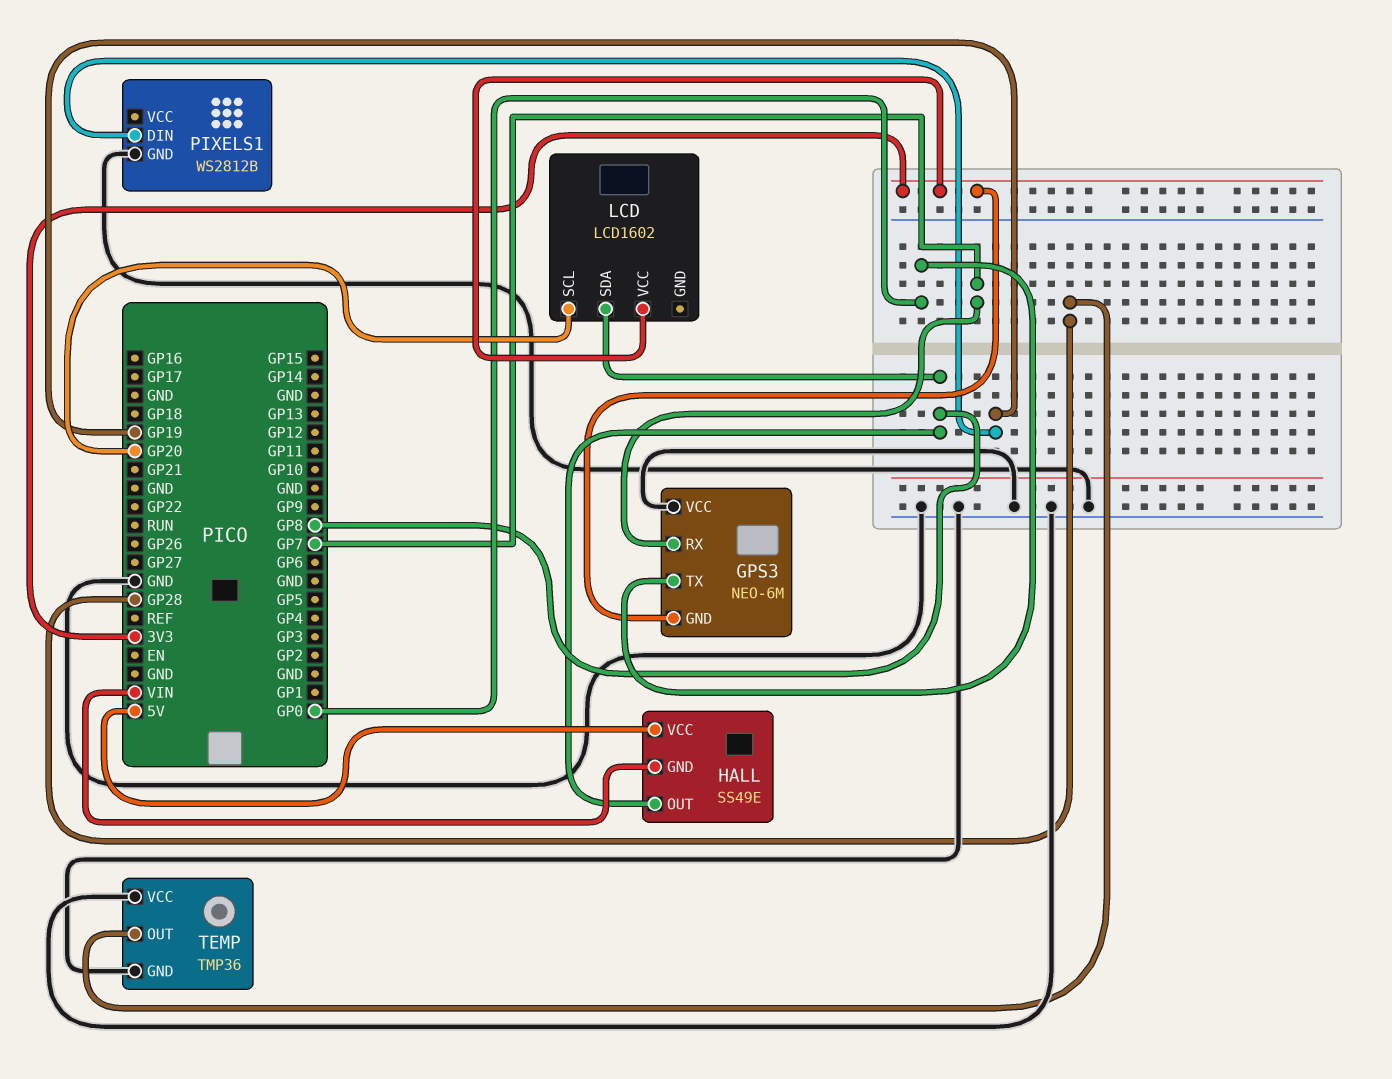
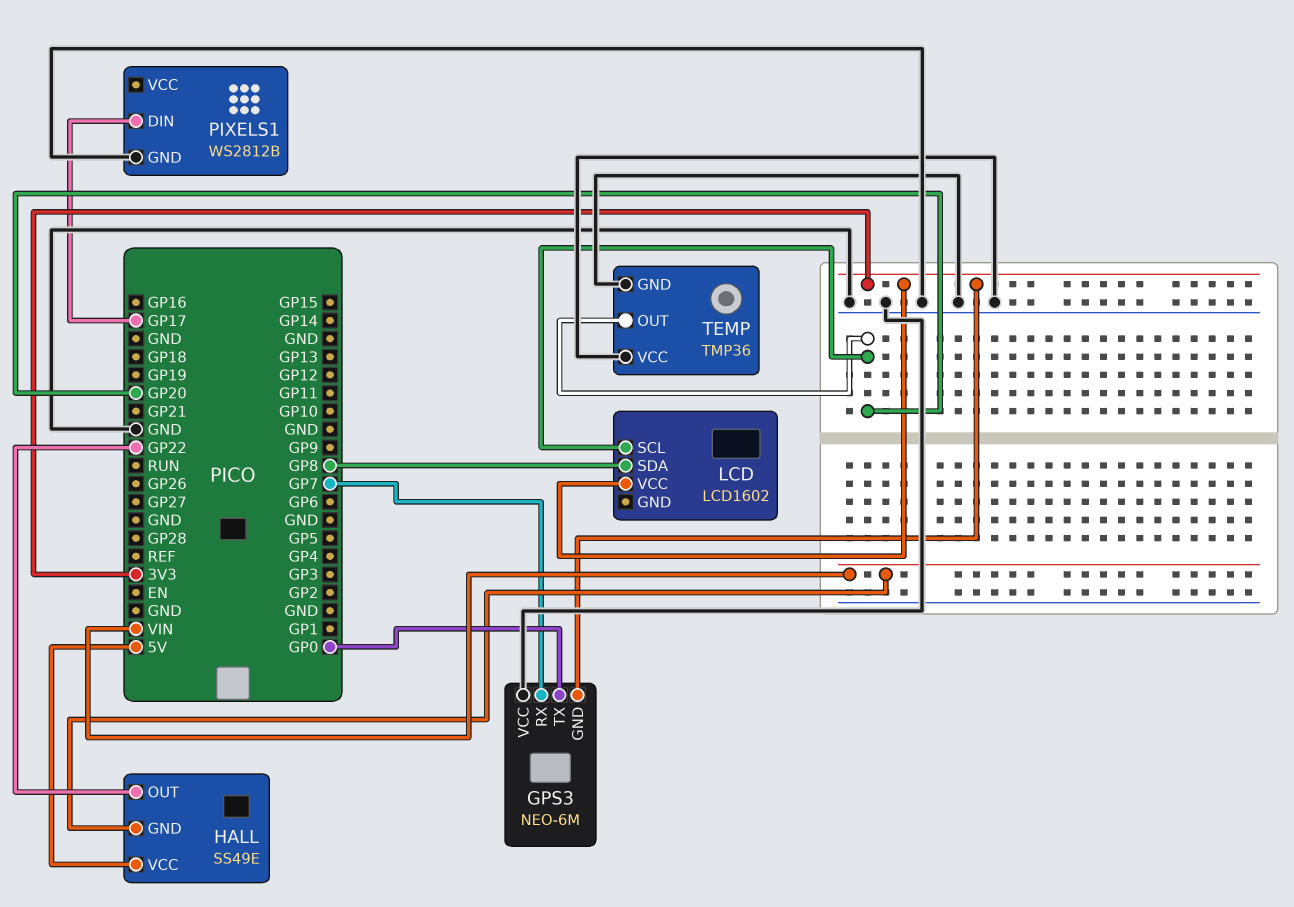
HALL pin OUT: GP8 -> GP22
PIXELS1 pin DIN: GP19 -> GP17
TEMP pin OUT: GP28 -> GP20

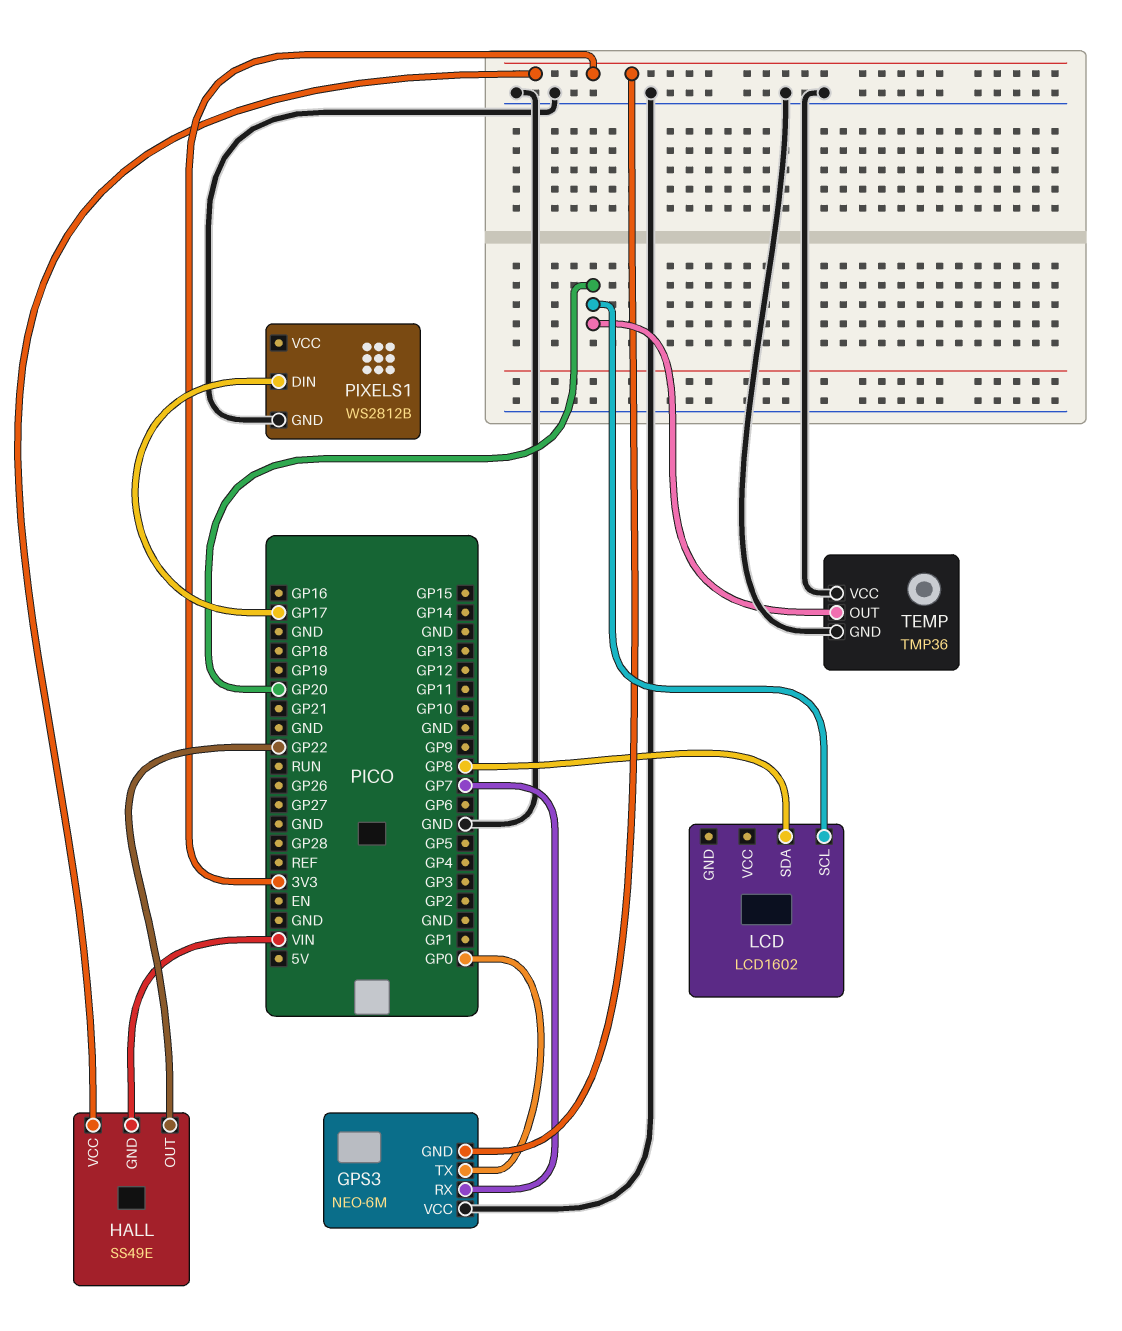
HALL pin VCC: 5V -> 3V3
LCD pin VCC: 3V3 -> none

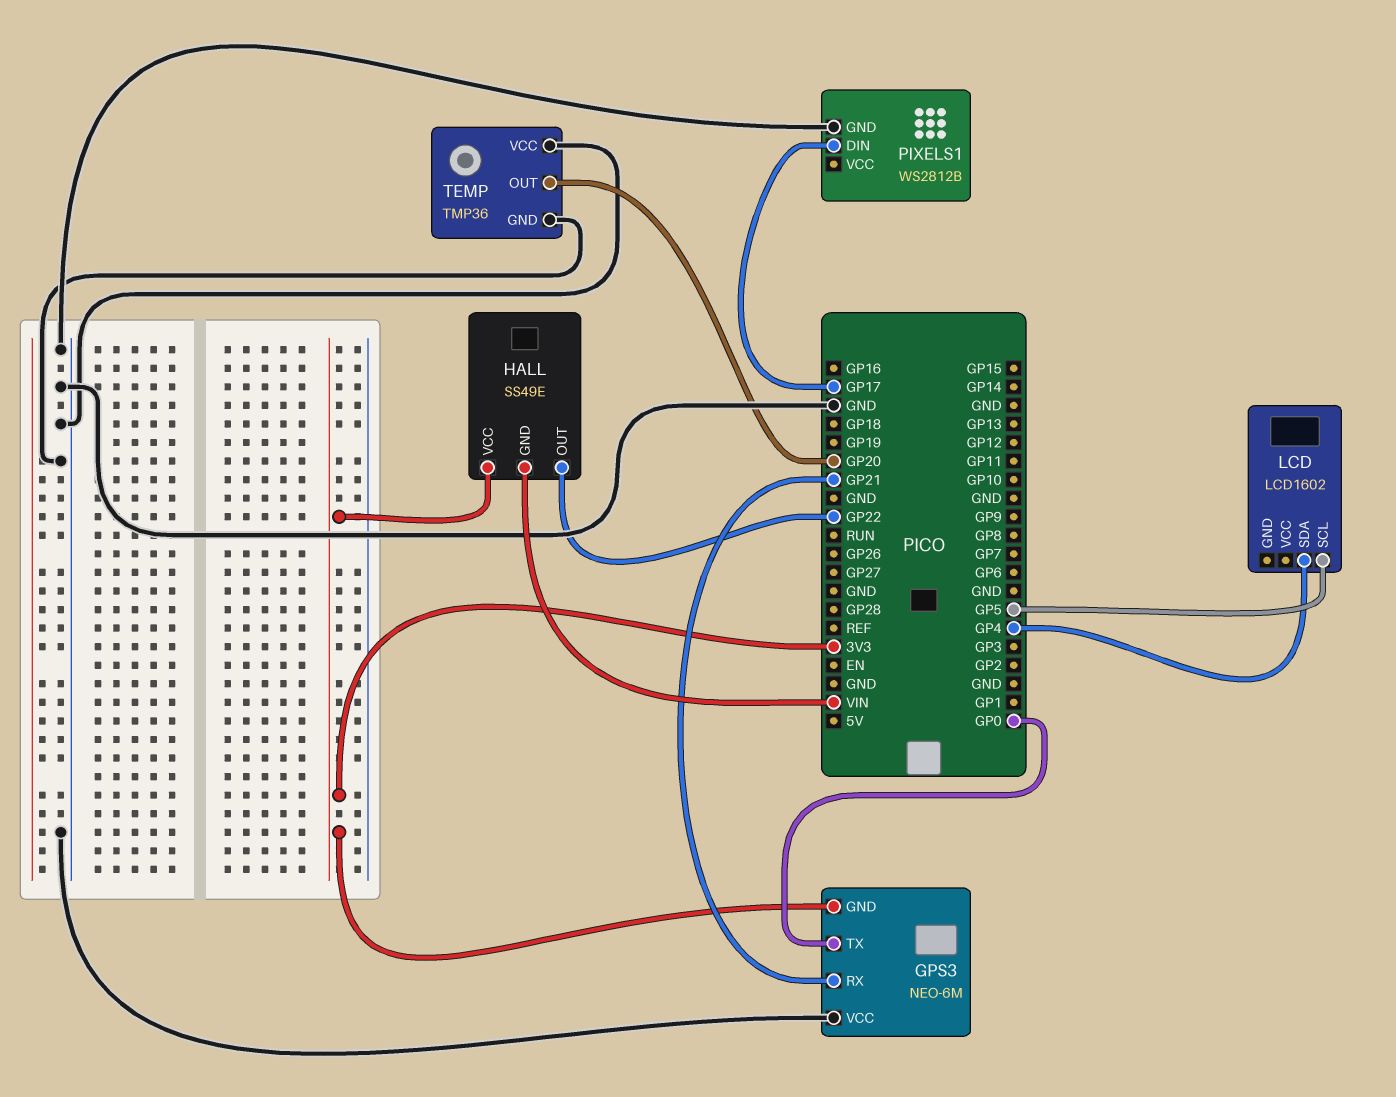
GPS3 pin RX: GP7 -> GP21
LCD pin SCL: GP20 -> GP5
LCD pin SDA: GP8 -> GP4

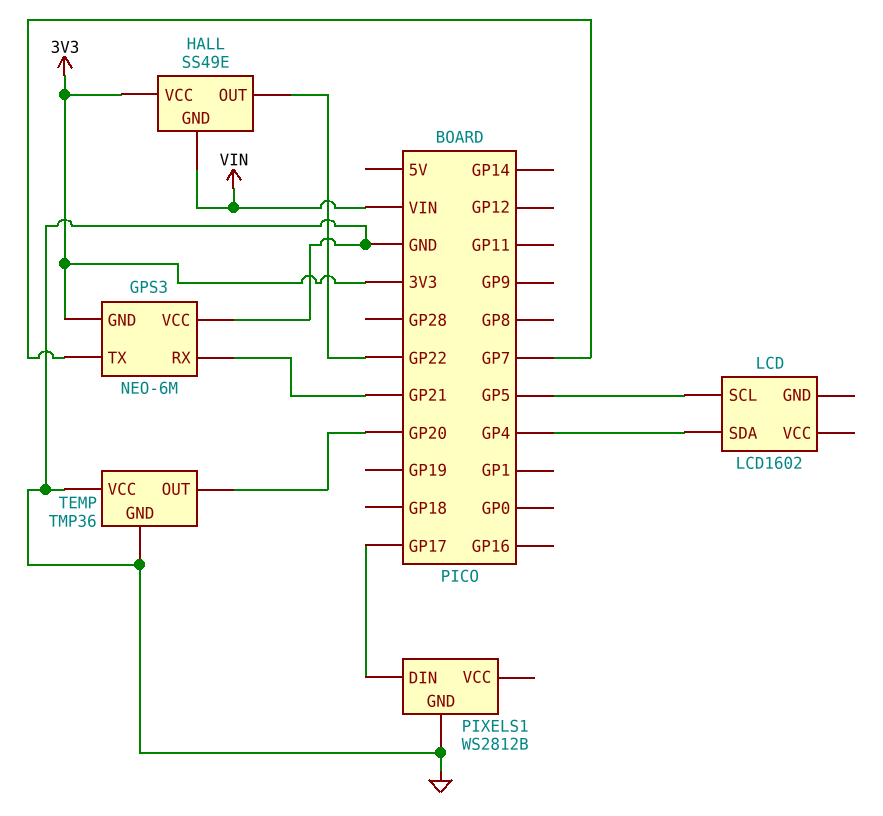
GPS3 pin TX: GP0 -> GP7

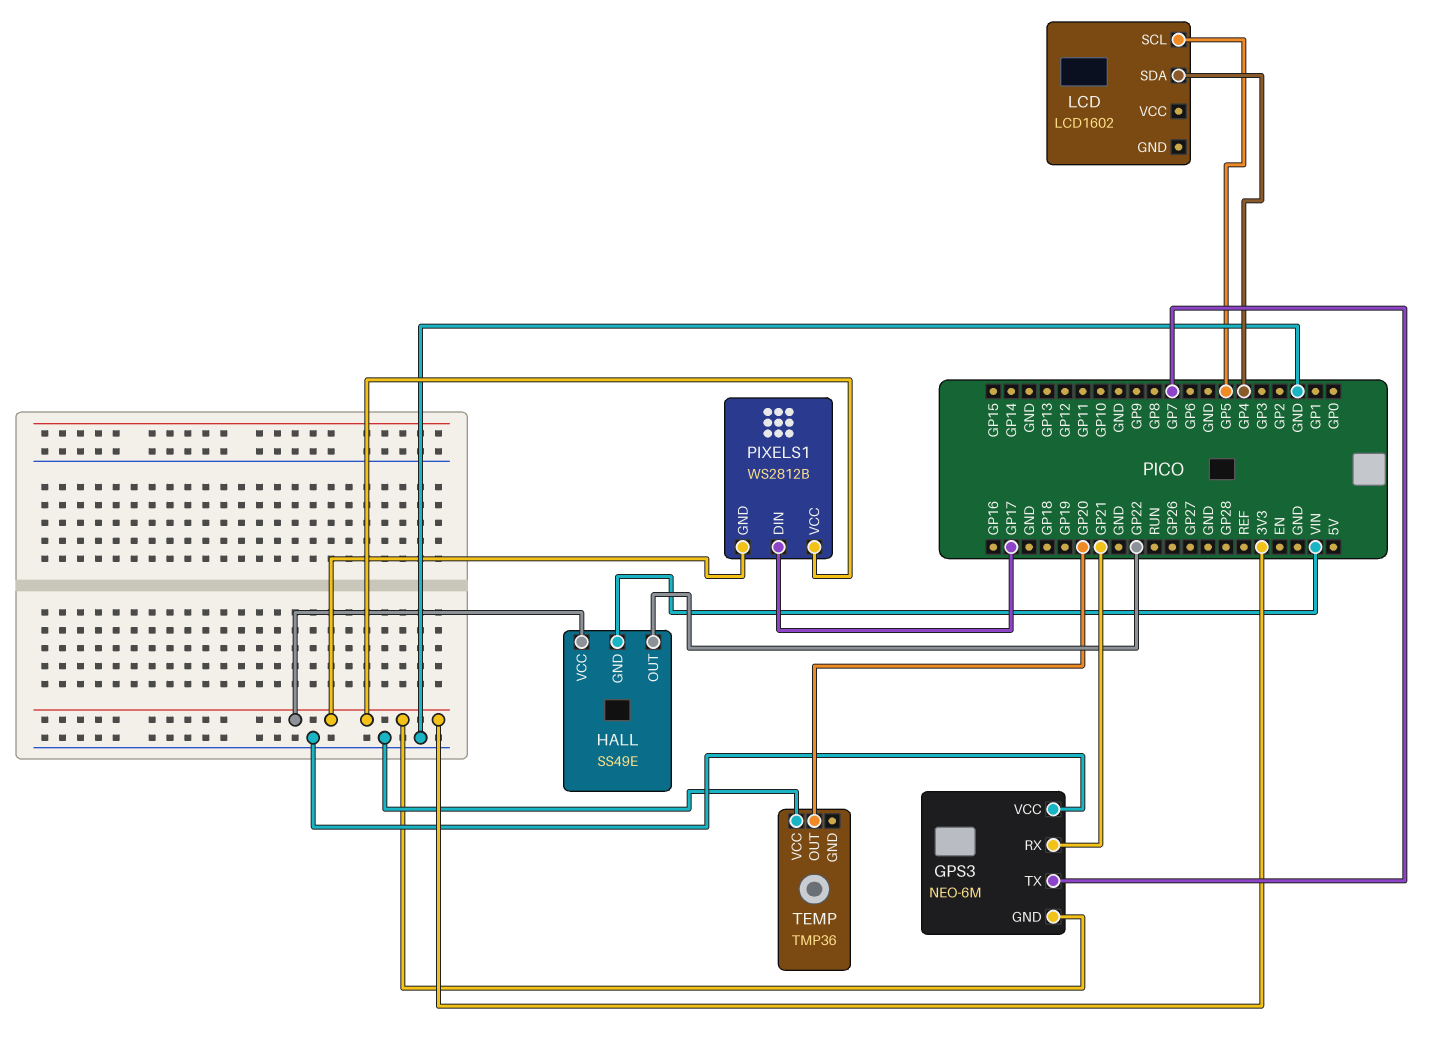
PIXELS1 pin GND: GND -> 3V3
PIXELS1 pin VCC: none -> 3V3
TEMP pin GND: GND -> none

